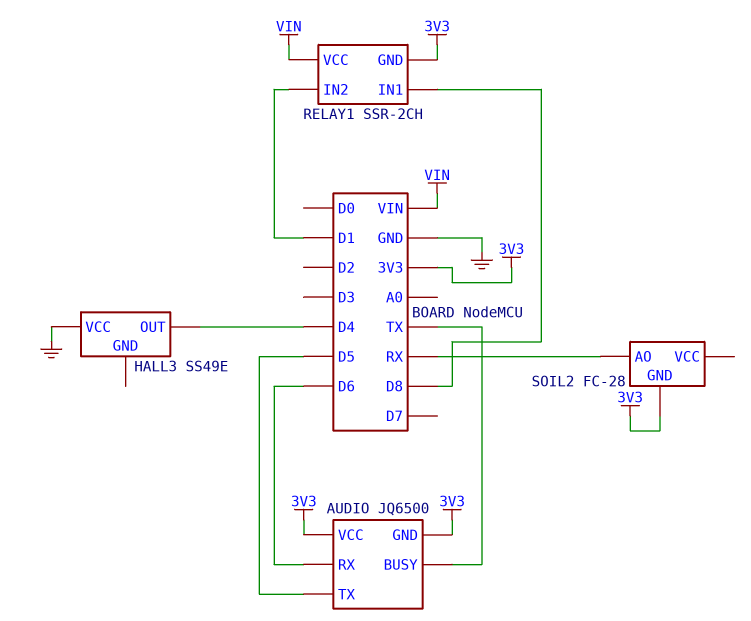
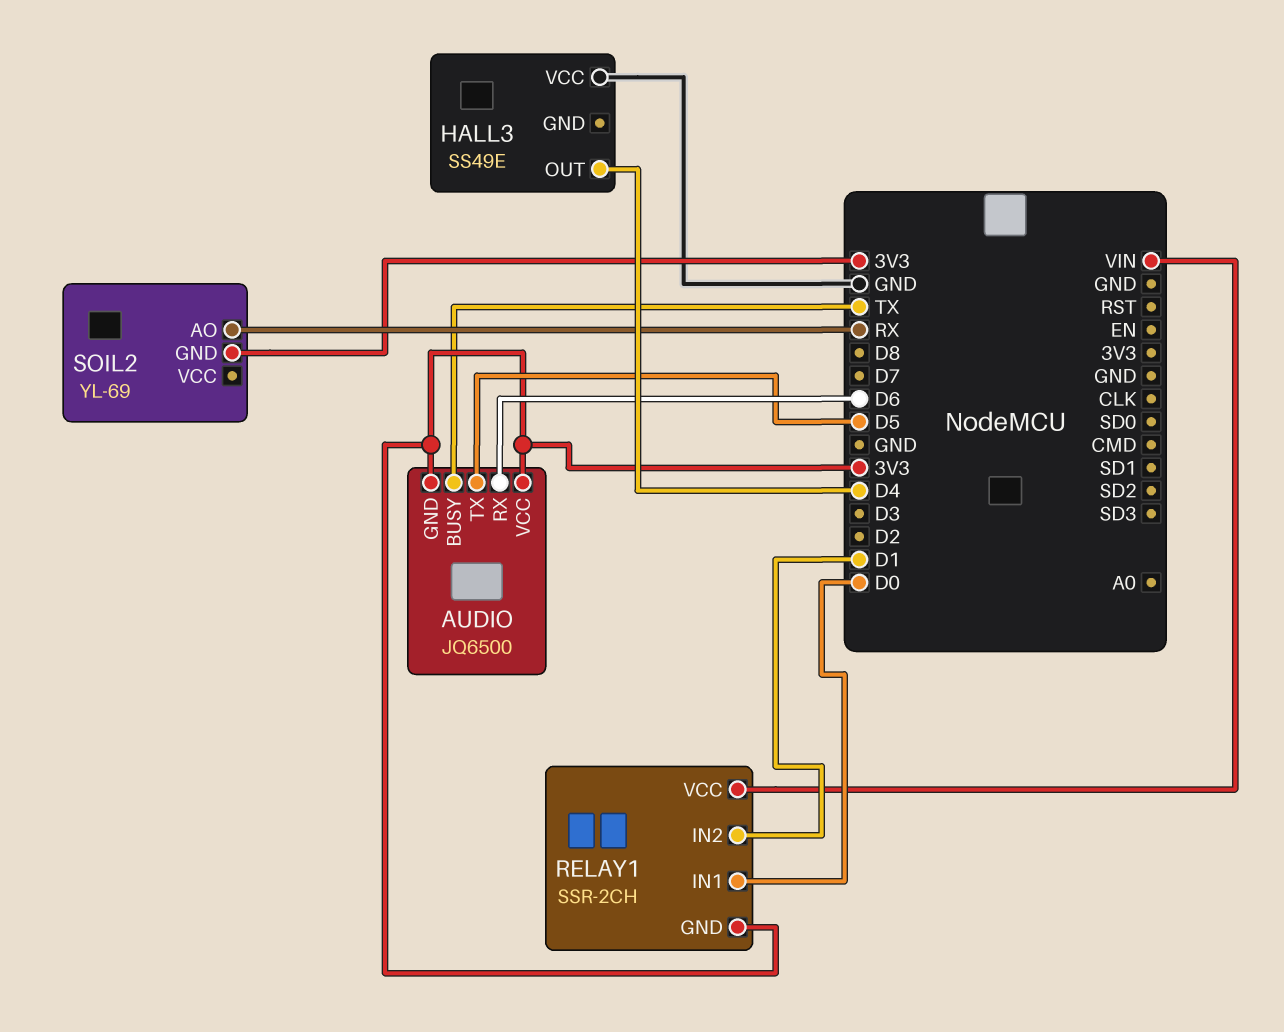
RELAY1 pin IN1: D8 -> D0
SOIL2: FC-28 -> YL-69

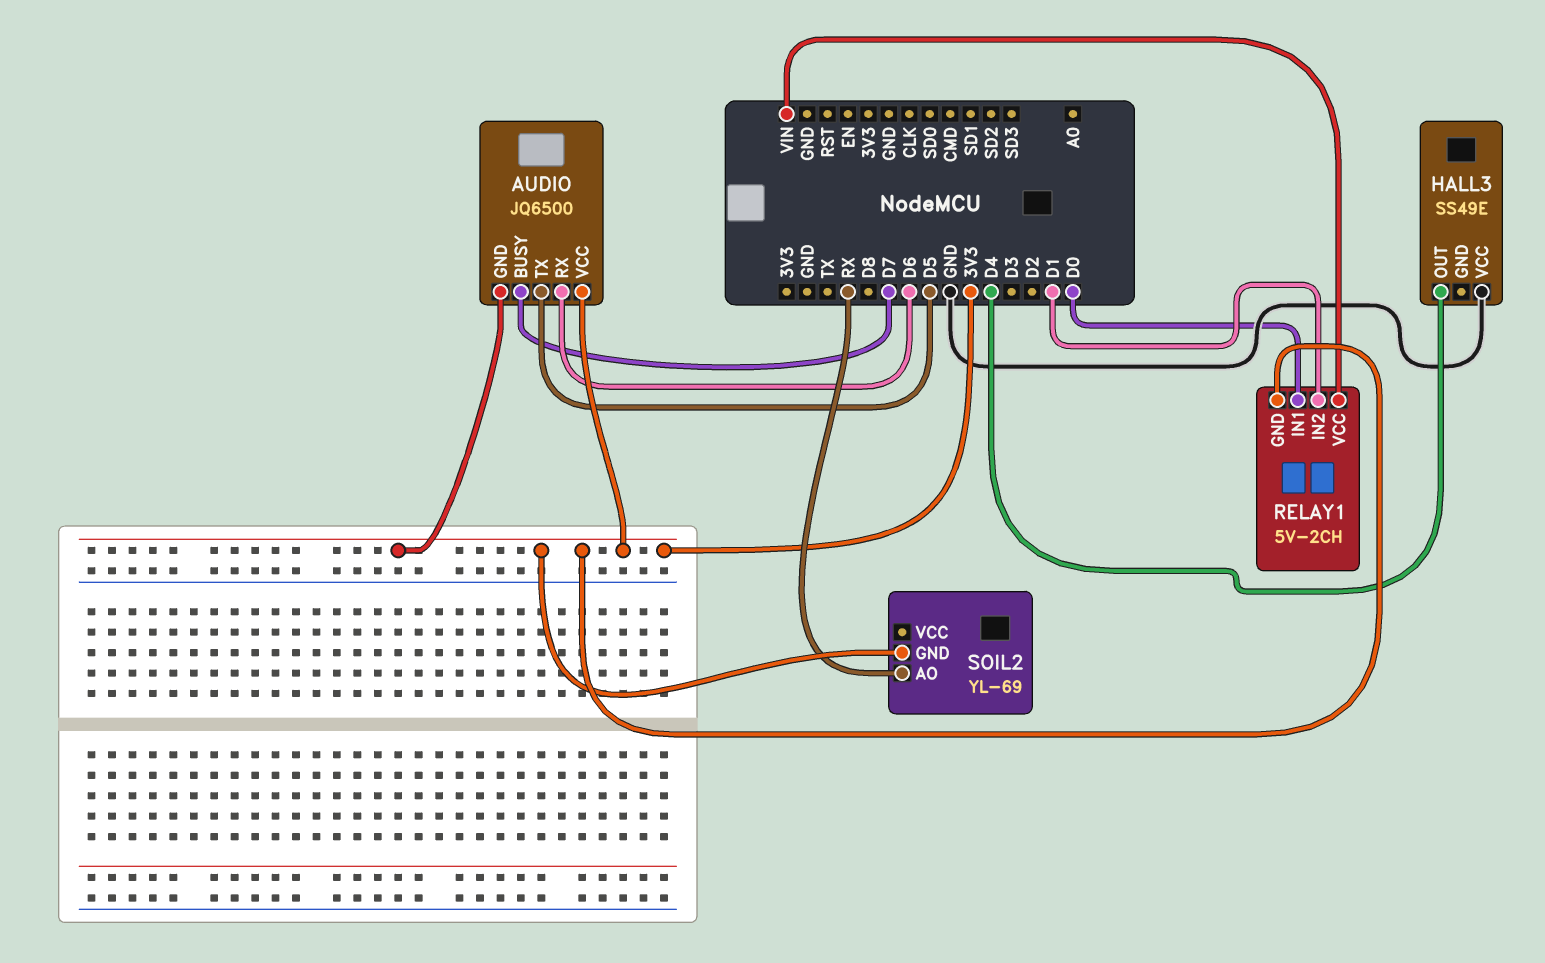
AUDIO pin BUSY: TX -> D7
RELAY1: SSR-2CH -> 5V-2CH

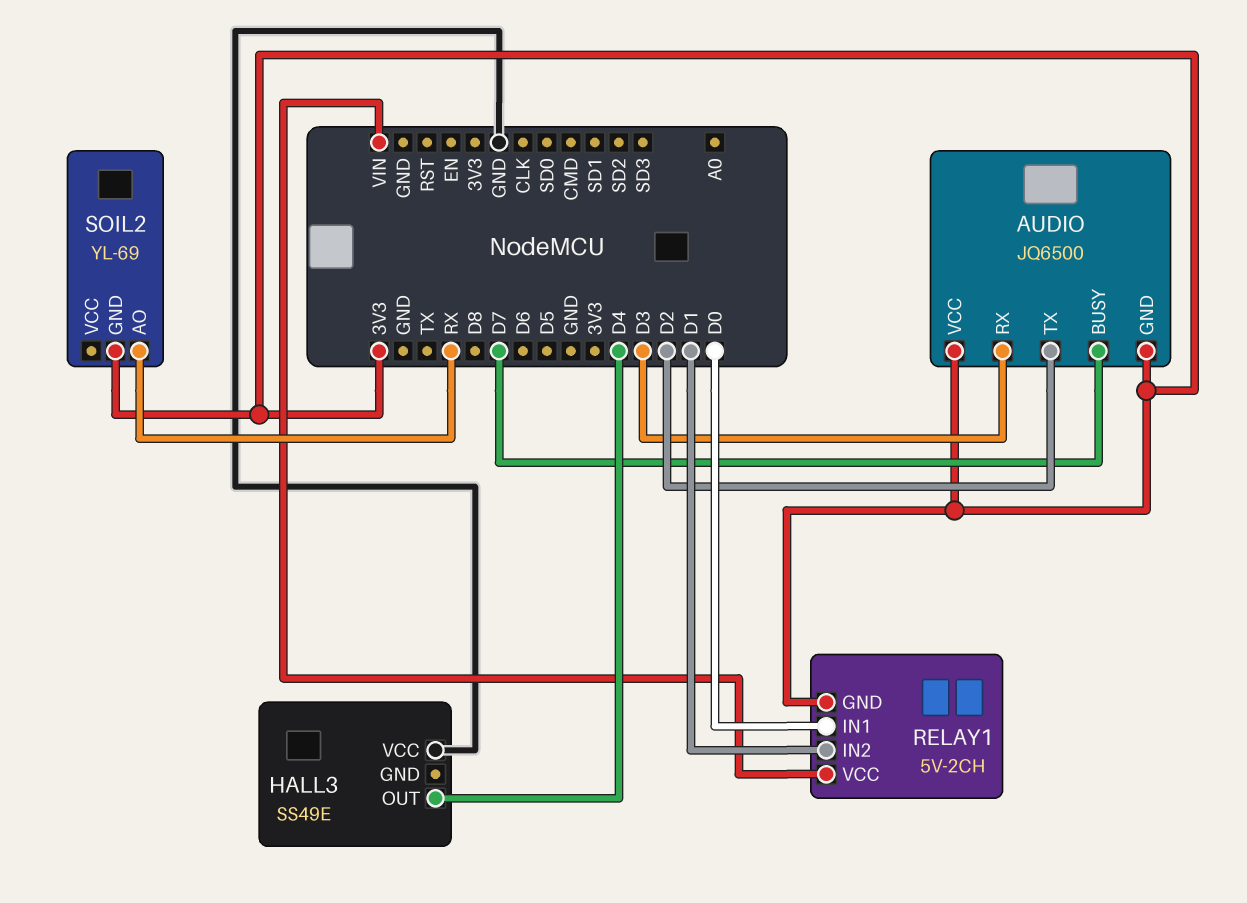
AUDIO pin RX: D6 -> D3
AUDIO pin TX: D5 -> D2

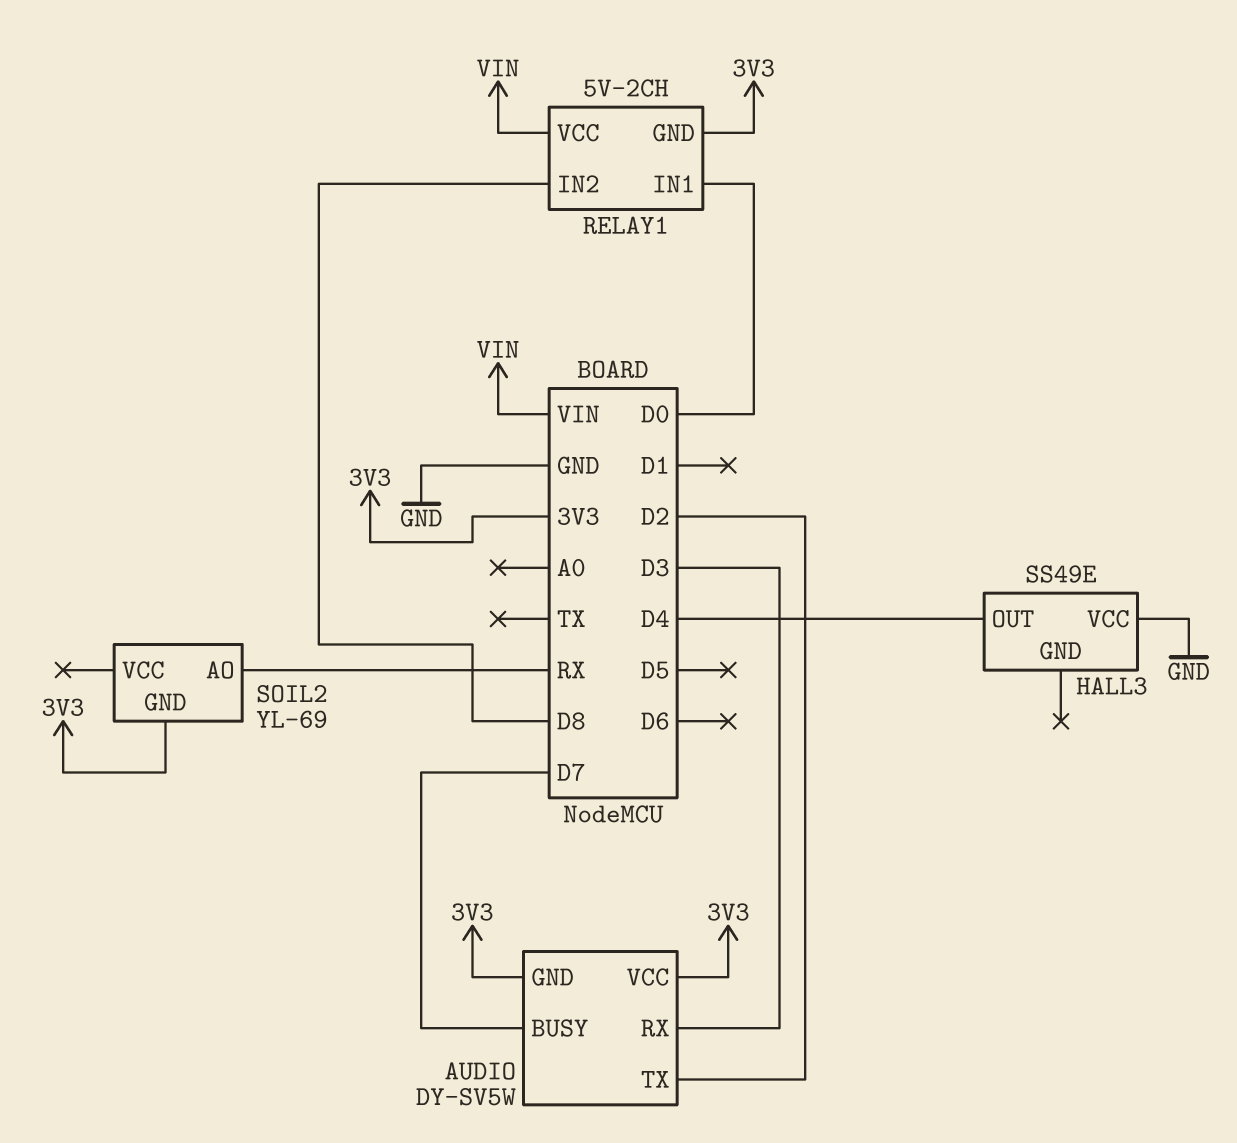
AUDIO: JQ6500 -> DY-SV5W
RELAY1 pin IN2: D1 -> D8

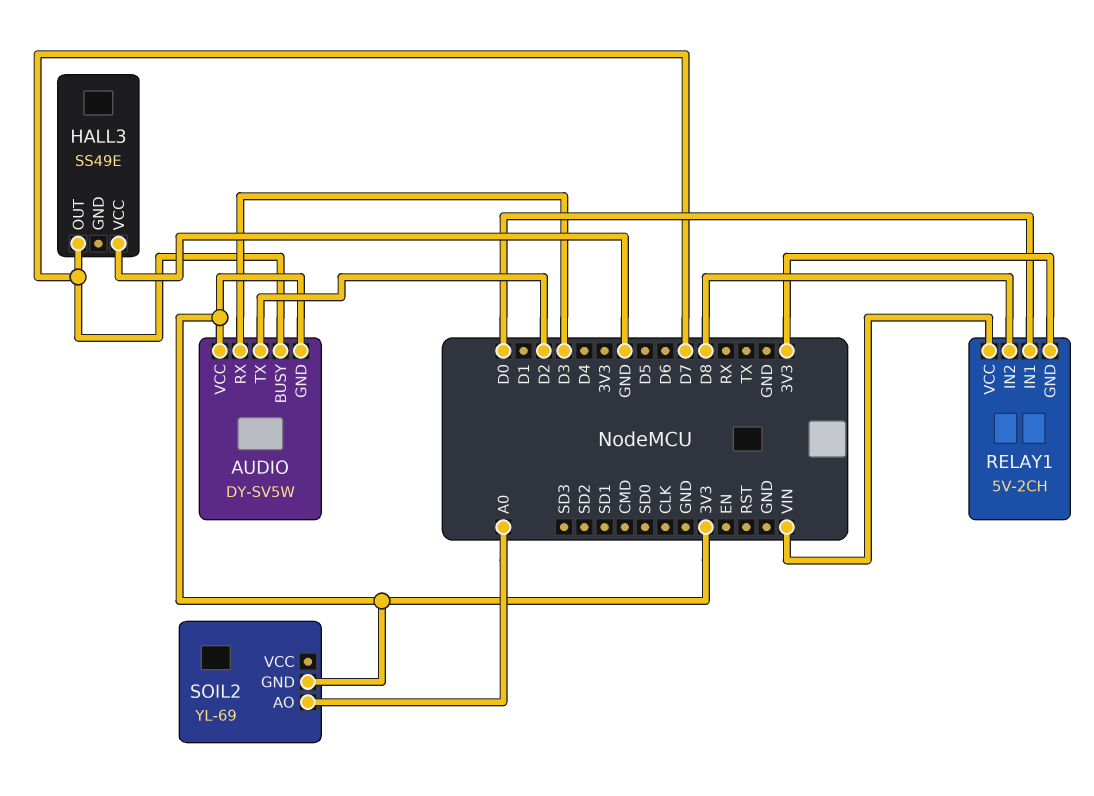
HALL3 pin OUT: D4 -> D7
SOIL2 pin AO: RX -> A0

